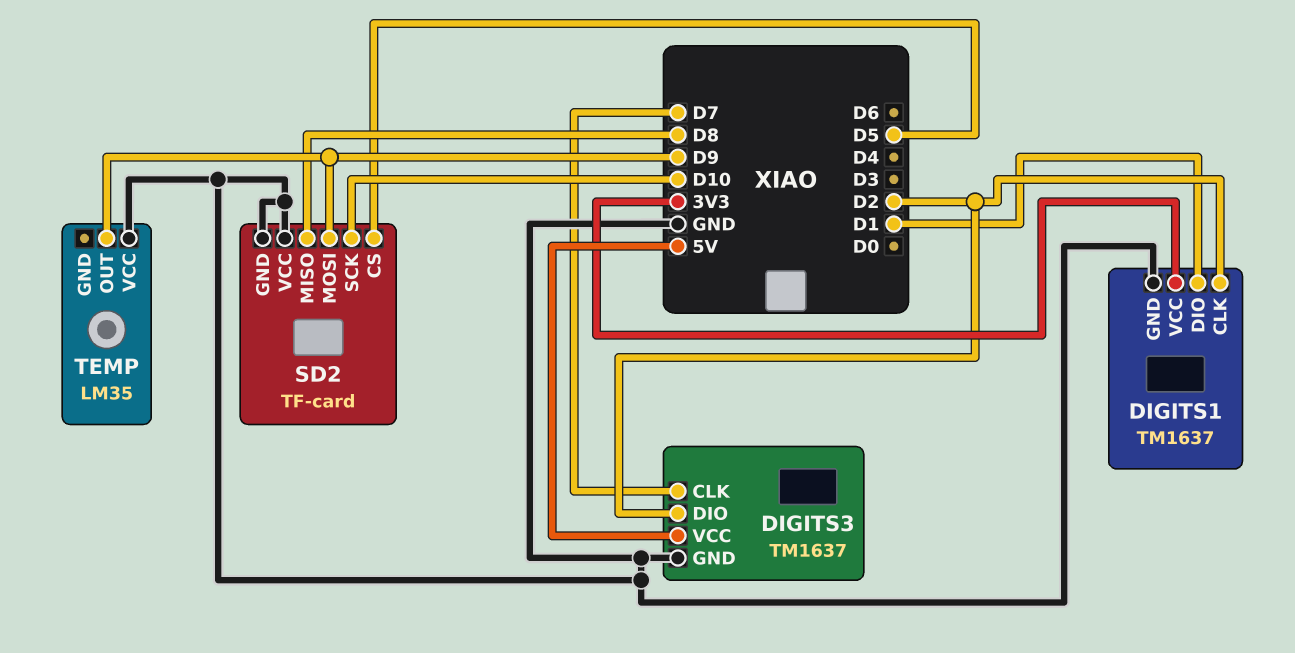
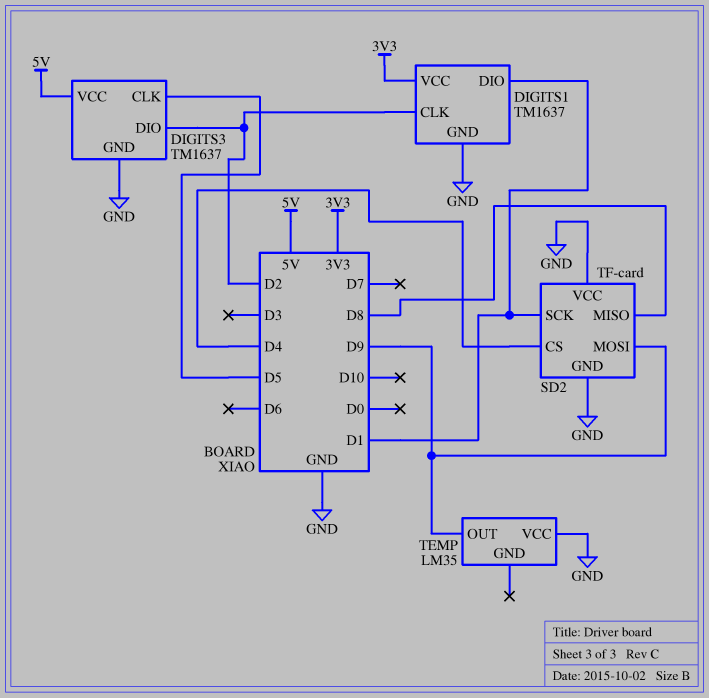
DIGITS3 pin CLK: D7 -> D5
SD2 pin CS: D5 -> D4
SD2 pin SCK: D10 -> D1

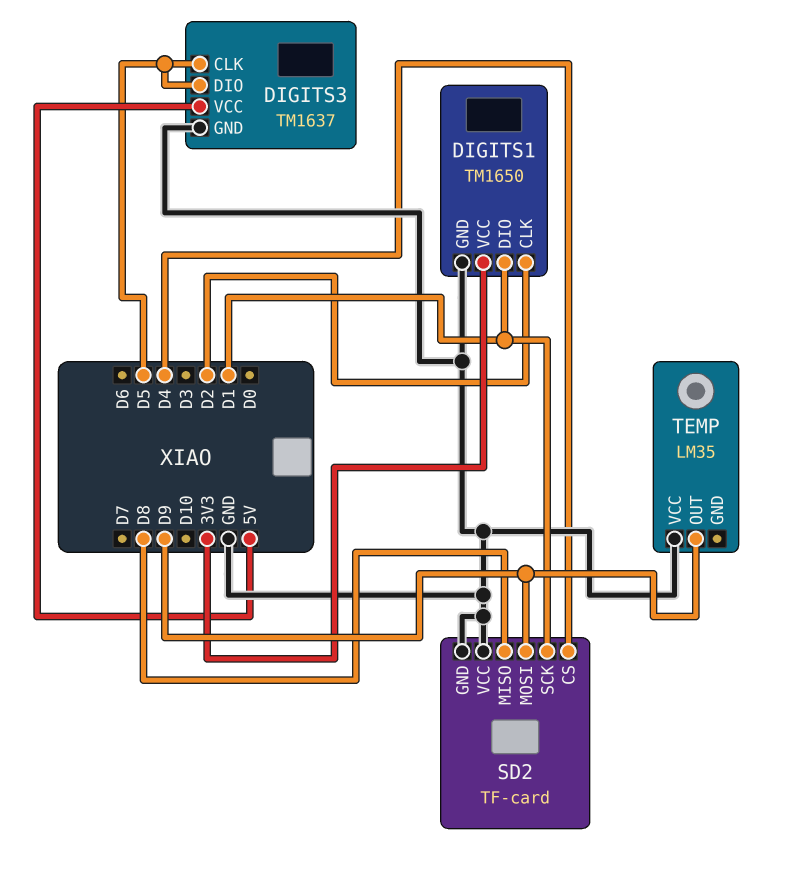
DIGITS1: TM1637 -> TM1650
DIGITS3 pin DIO: D2 -> D5

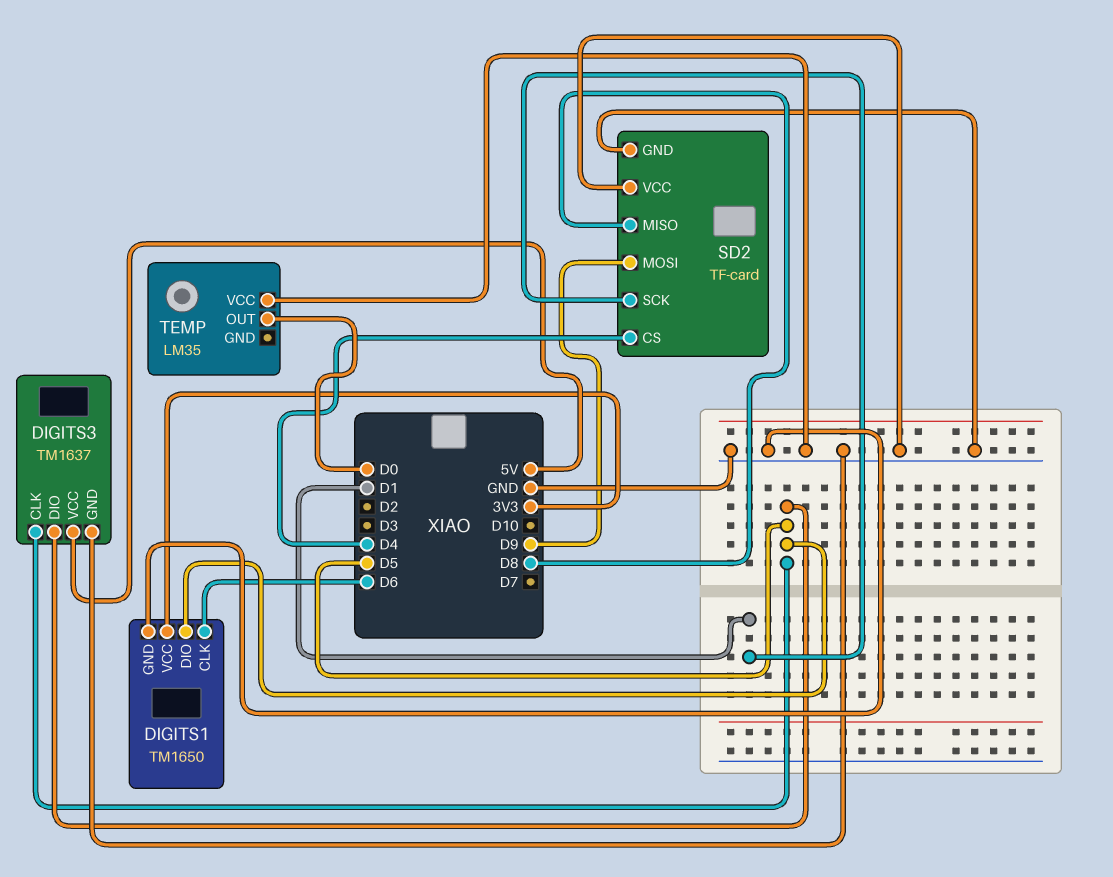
DIGITS1 pin CLK: D2 -> D6
DIGITS1 pin DIO: D1 -> D5
TEMP pin OUT: D9 -> D0

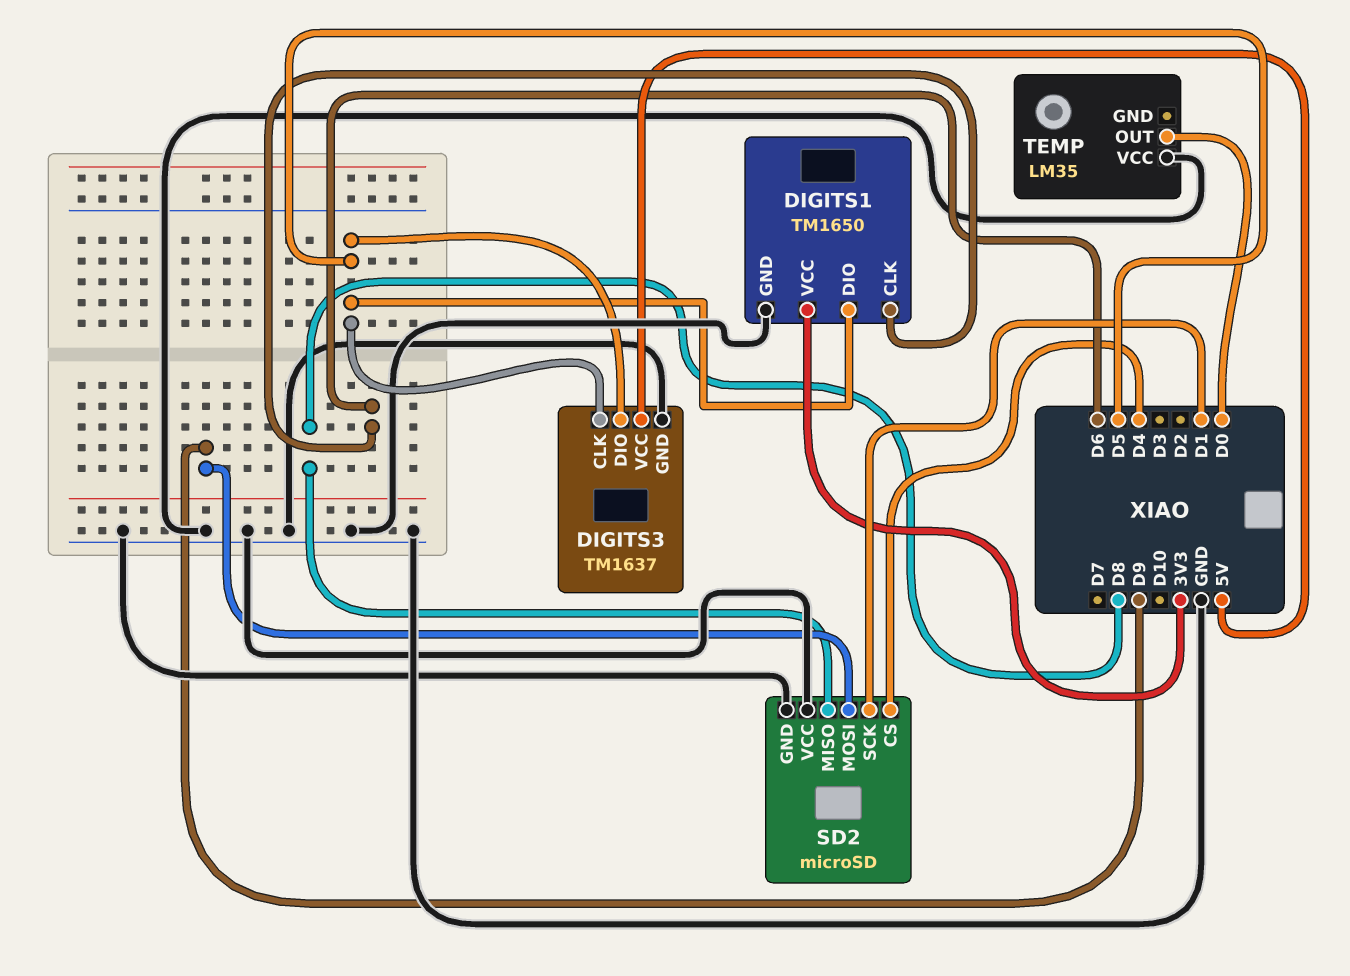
SD2: TF-card -> microSD

